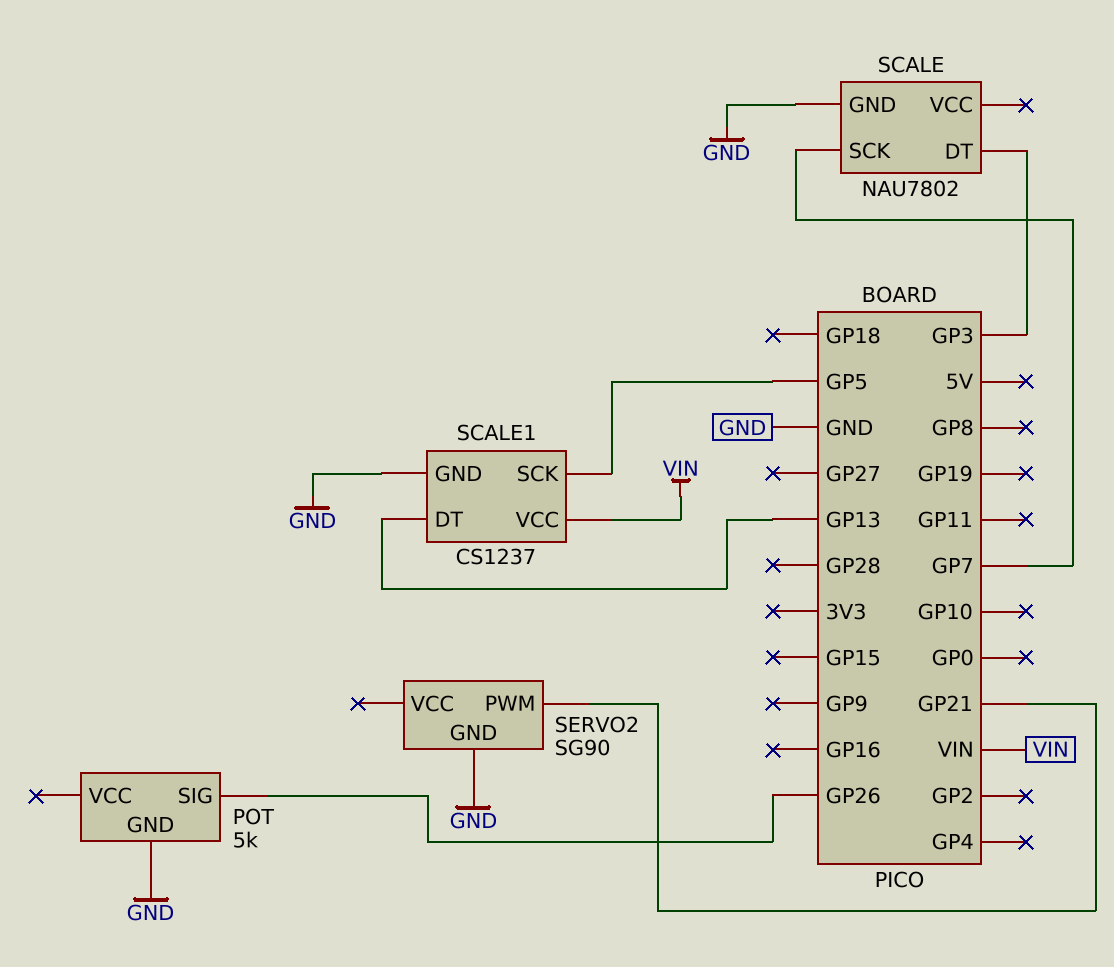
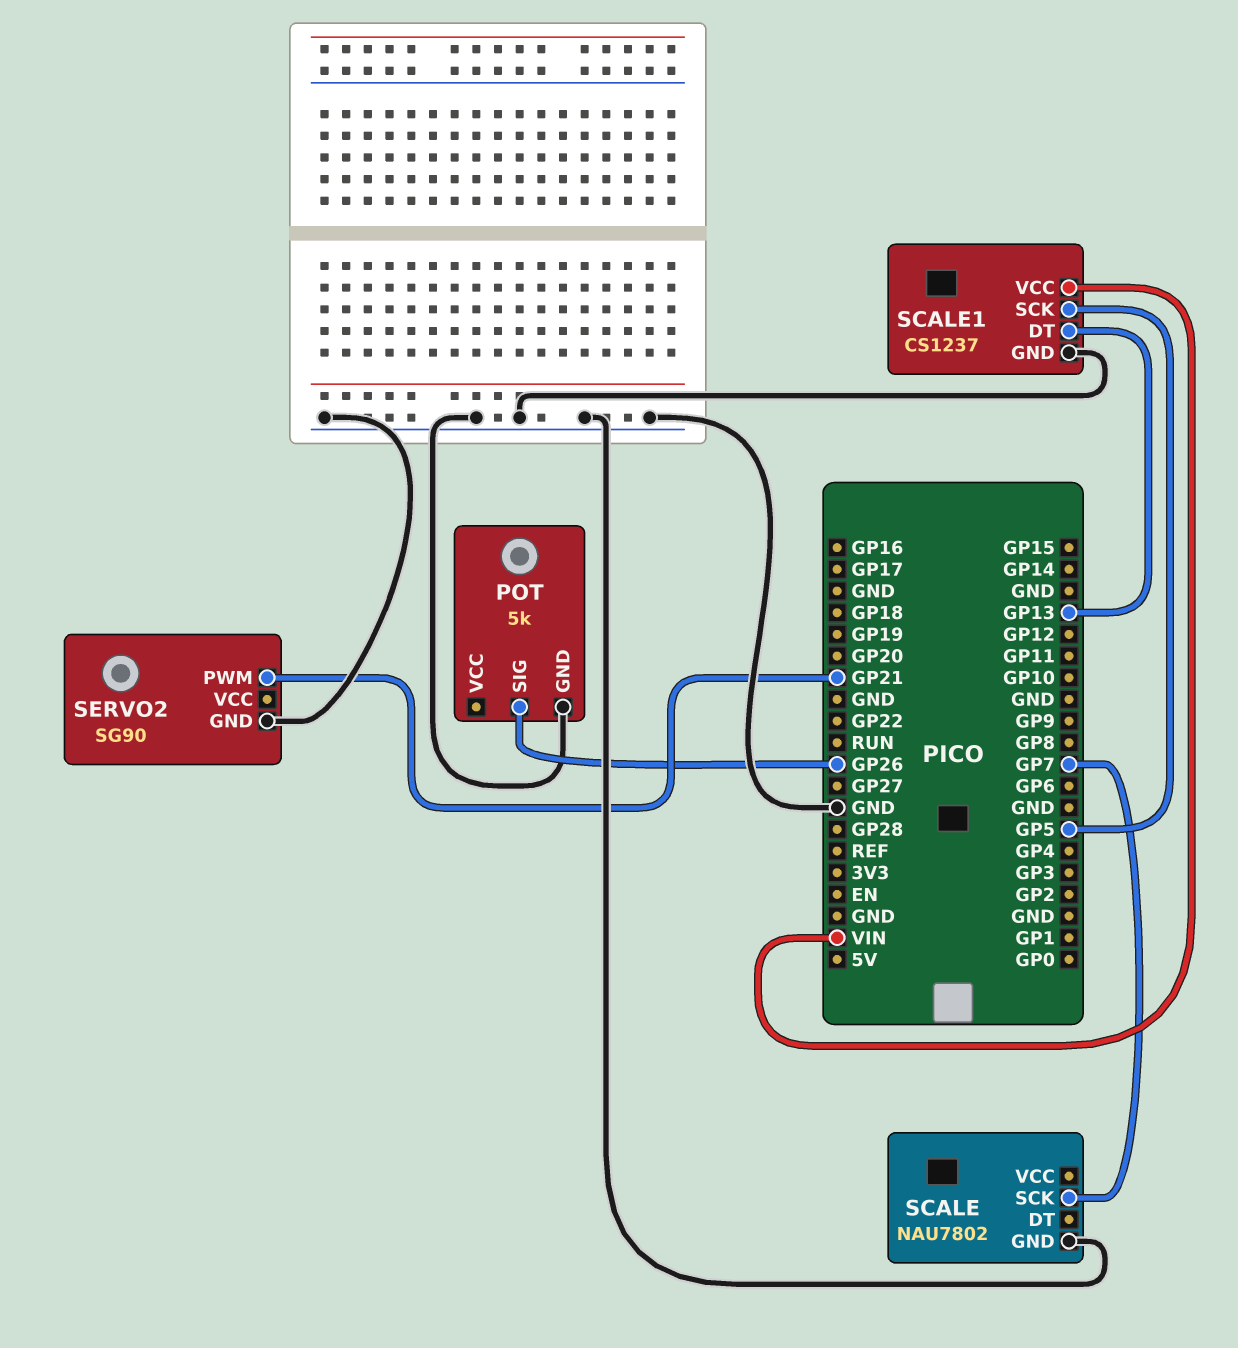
SCALE pin DT: GP3 -> none

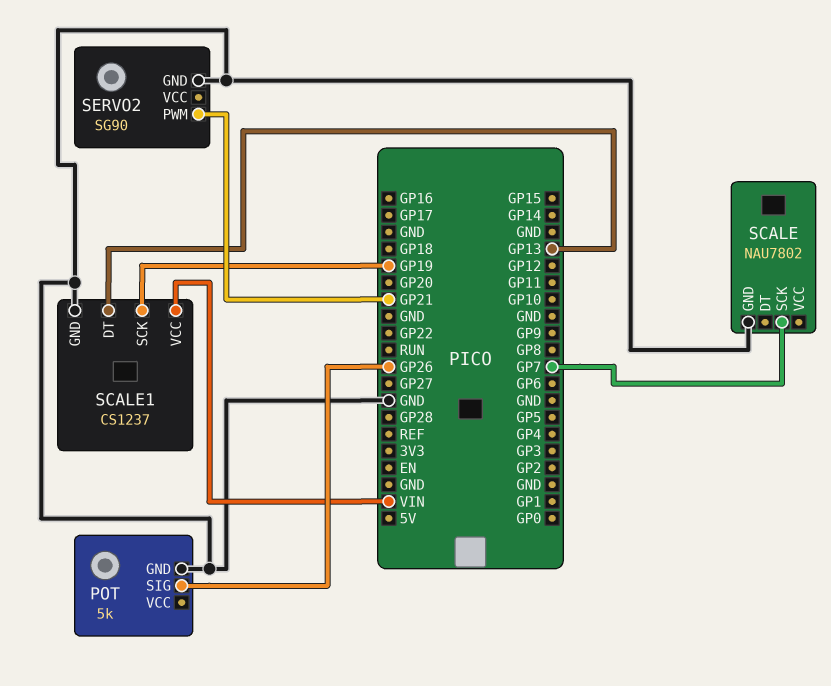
SCALE1 pin SCK: GP5 -> GP19

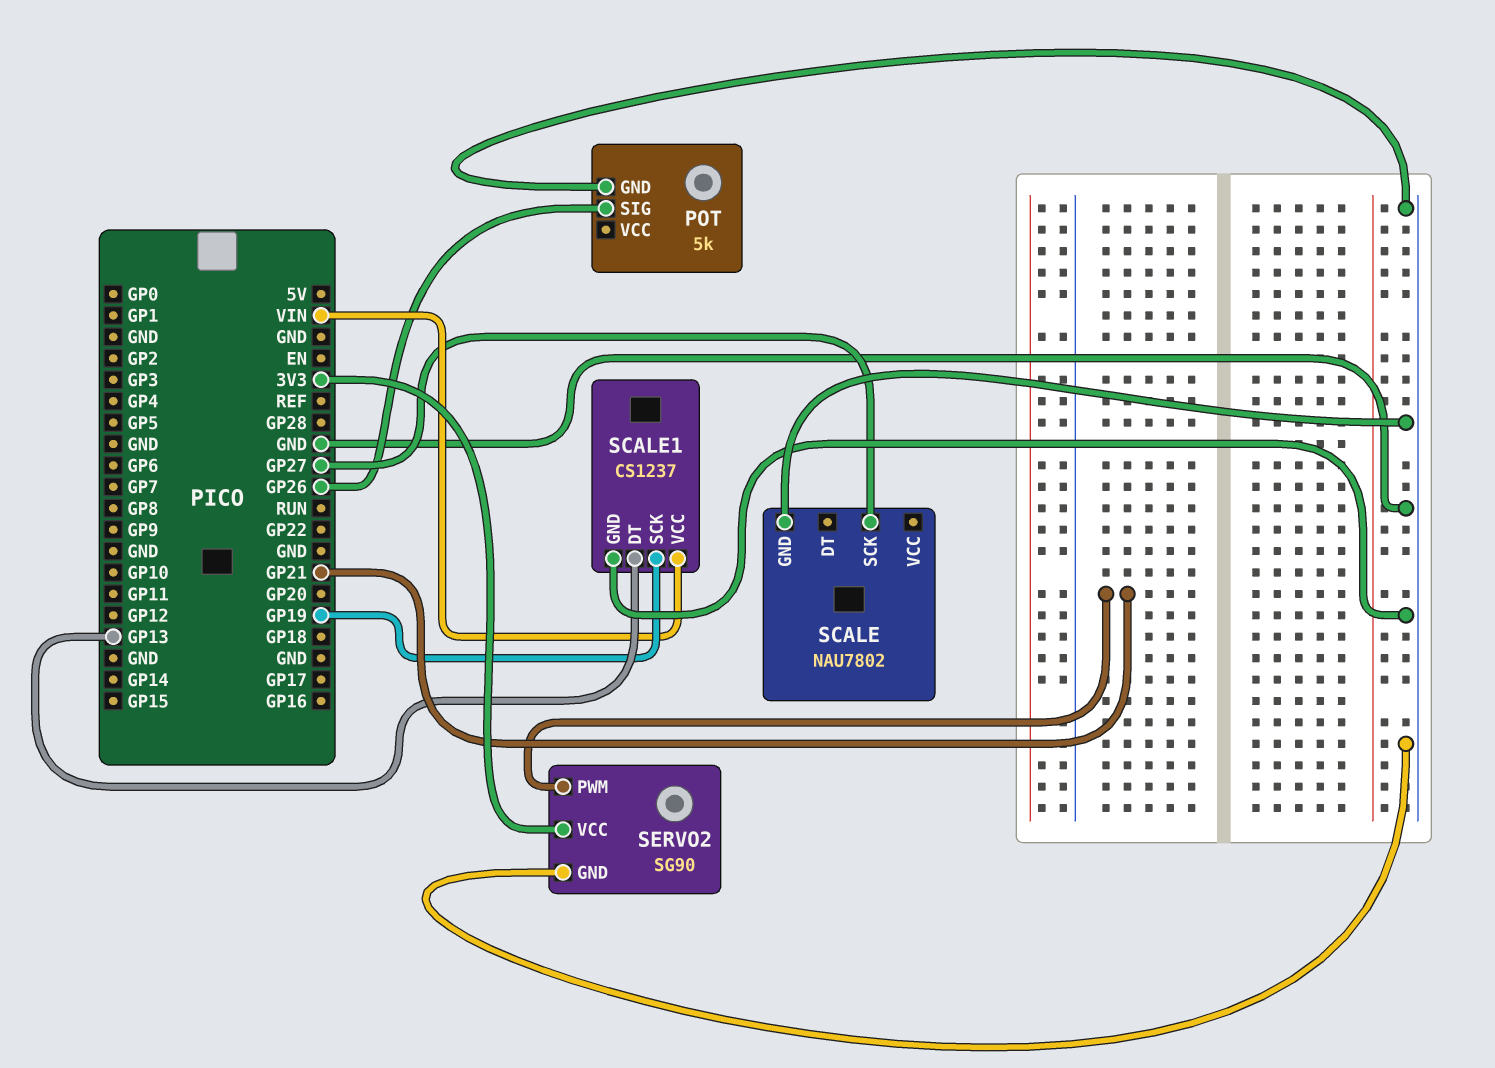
SCALE pin SCK: GP7 -> GP27
SERVO2 pin VCC: none -> 3V3

